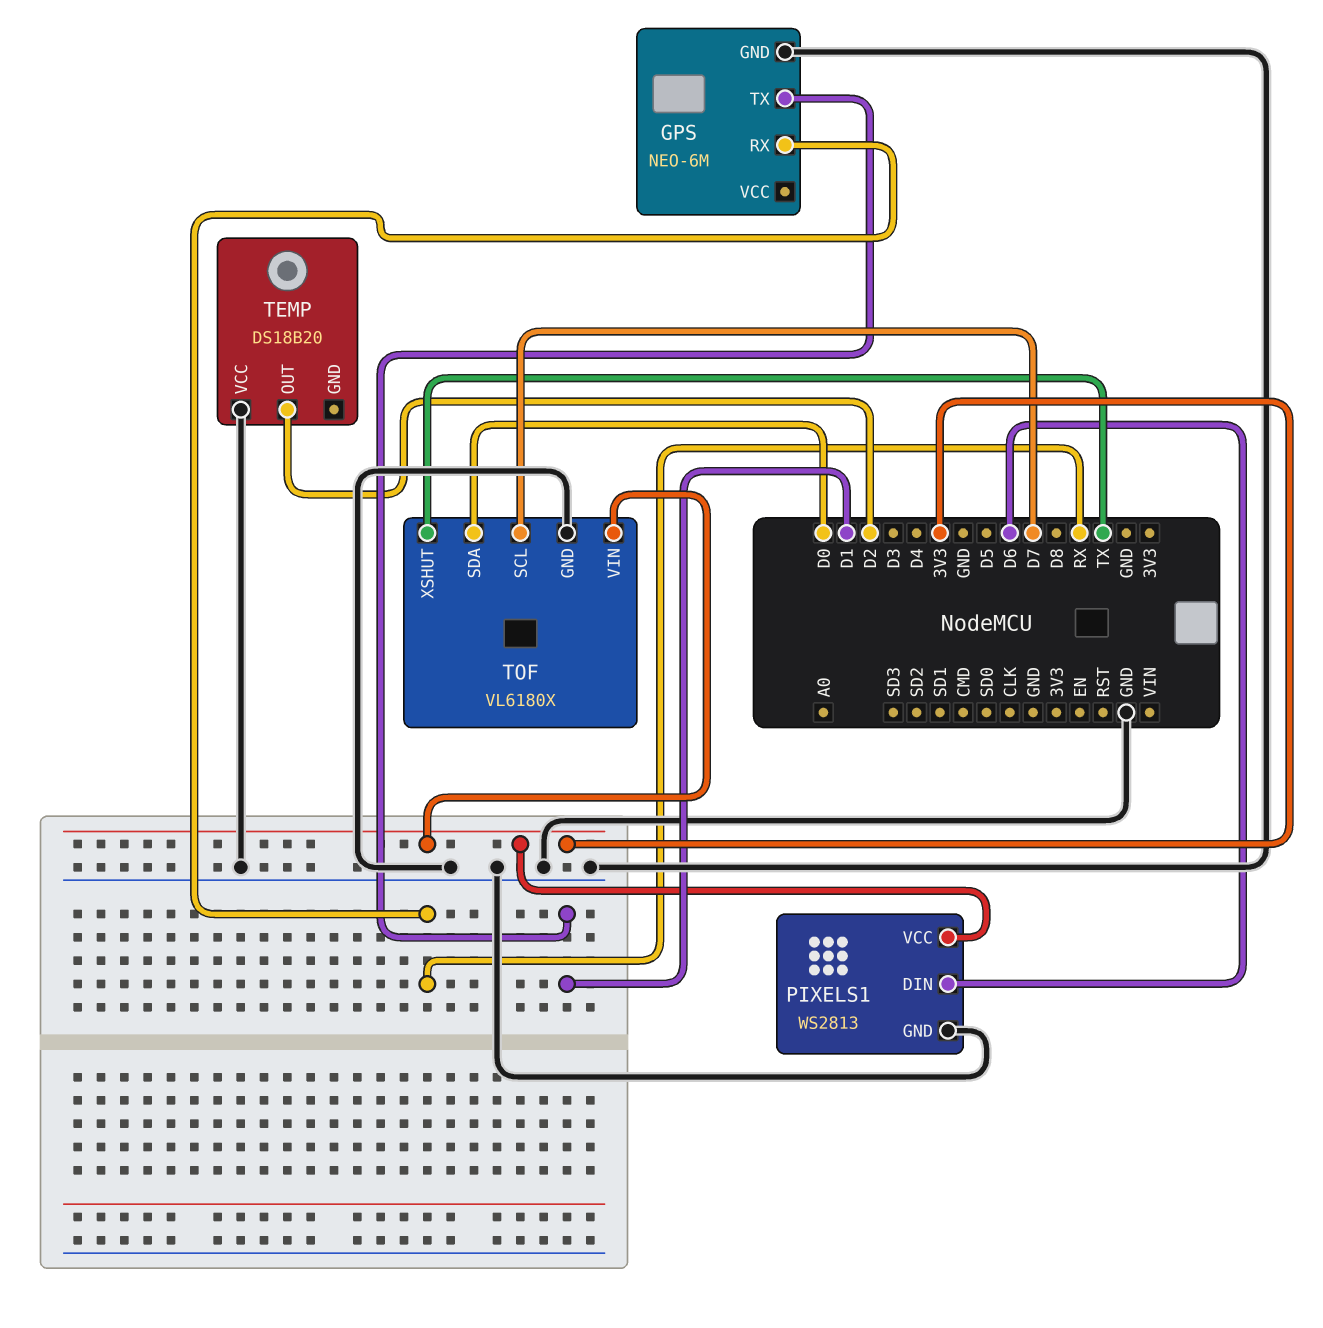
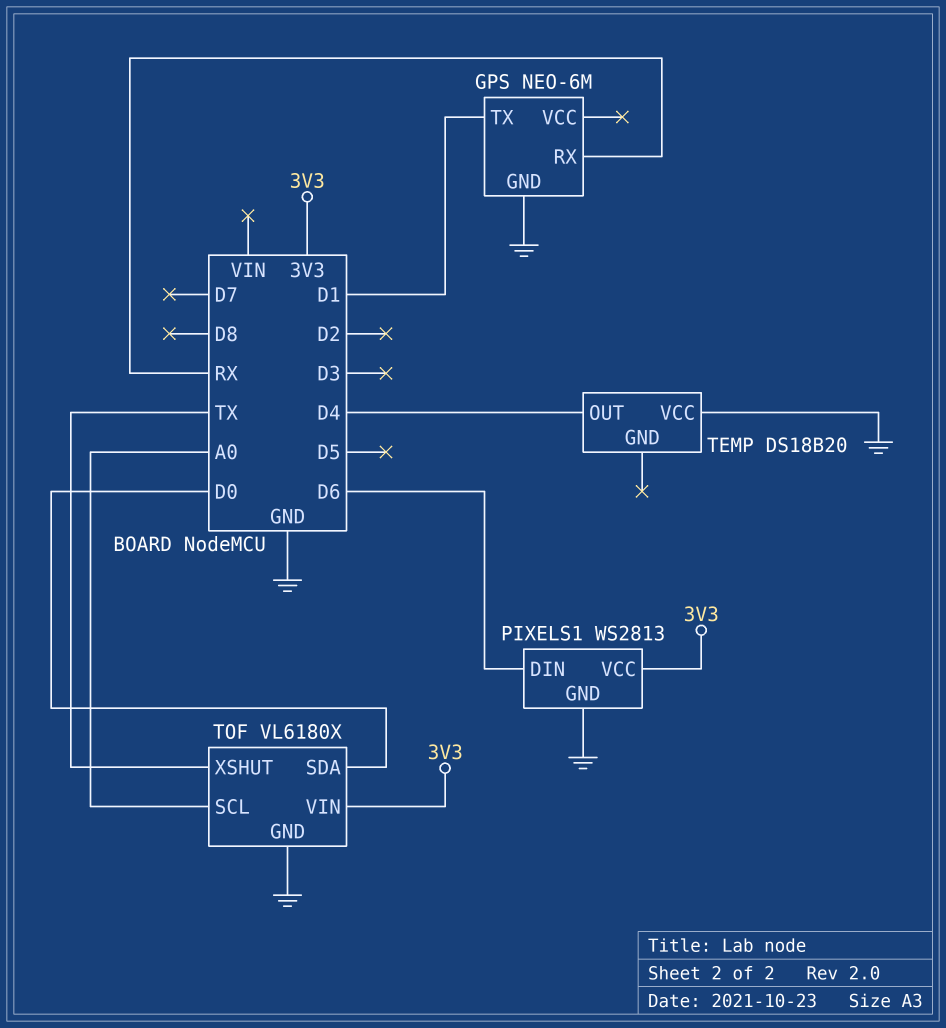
TEMP pin OUT: D2 -> D4
TOF pin SCL: D7 -> A0

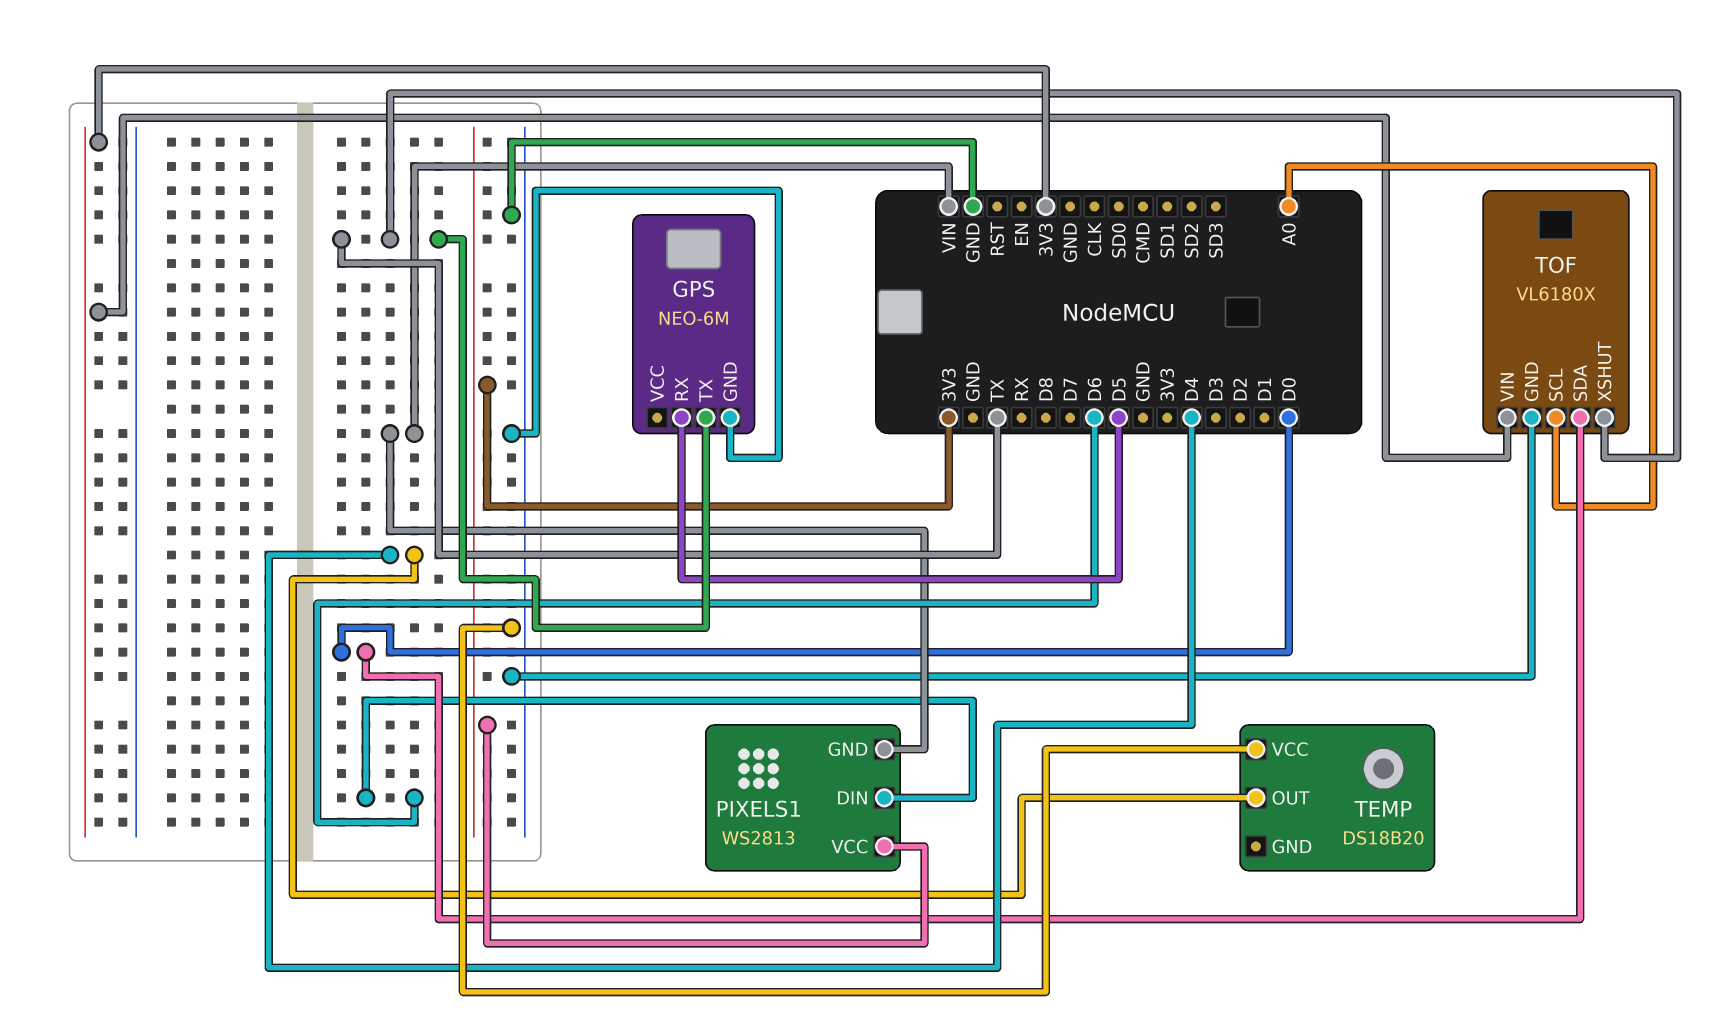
GPS pin RX: RX -> D5
GPS pin TX: D1 -> TX
PIXELS1 pin GND: GND -> VIN

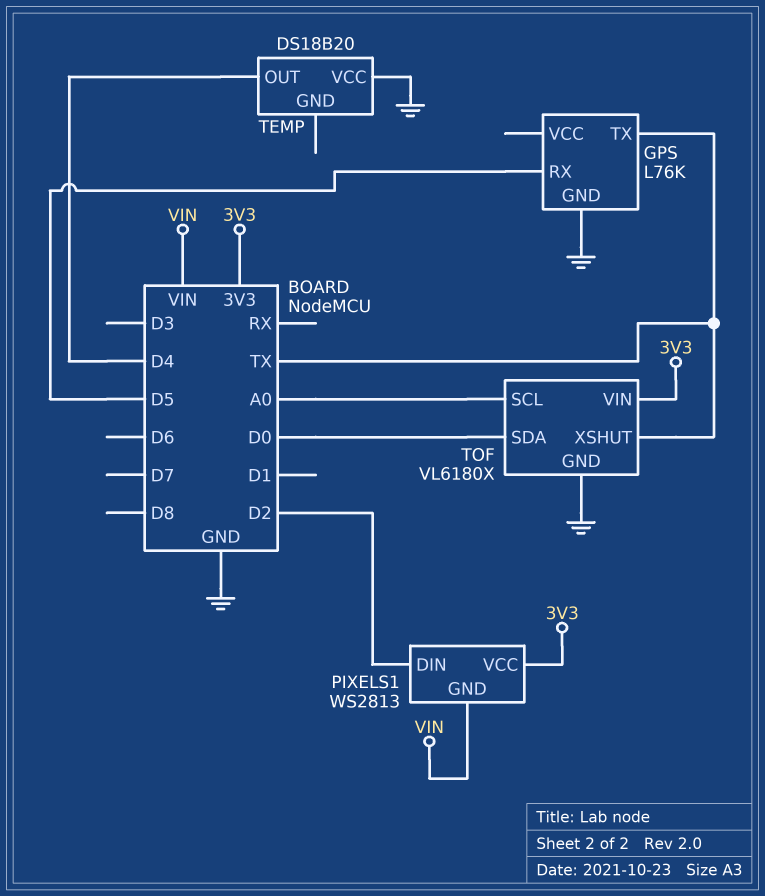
GPS: NEO-6M -> L76K
PIXELS1 pin DIN: D6 -> D2

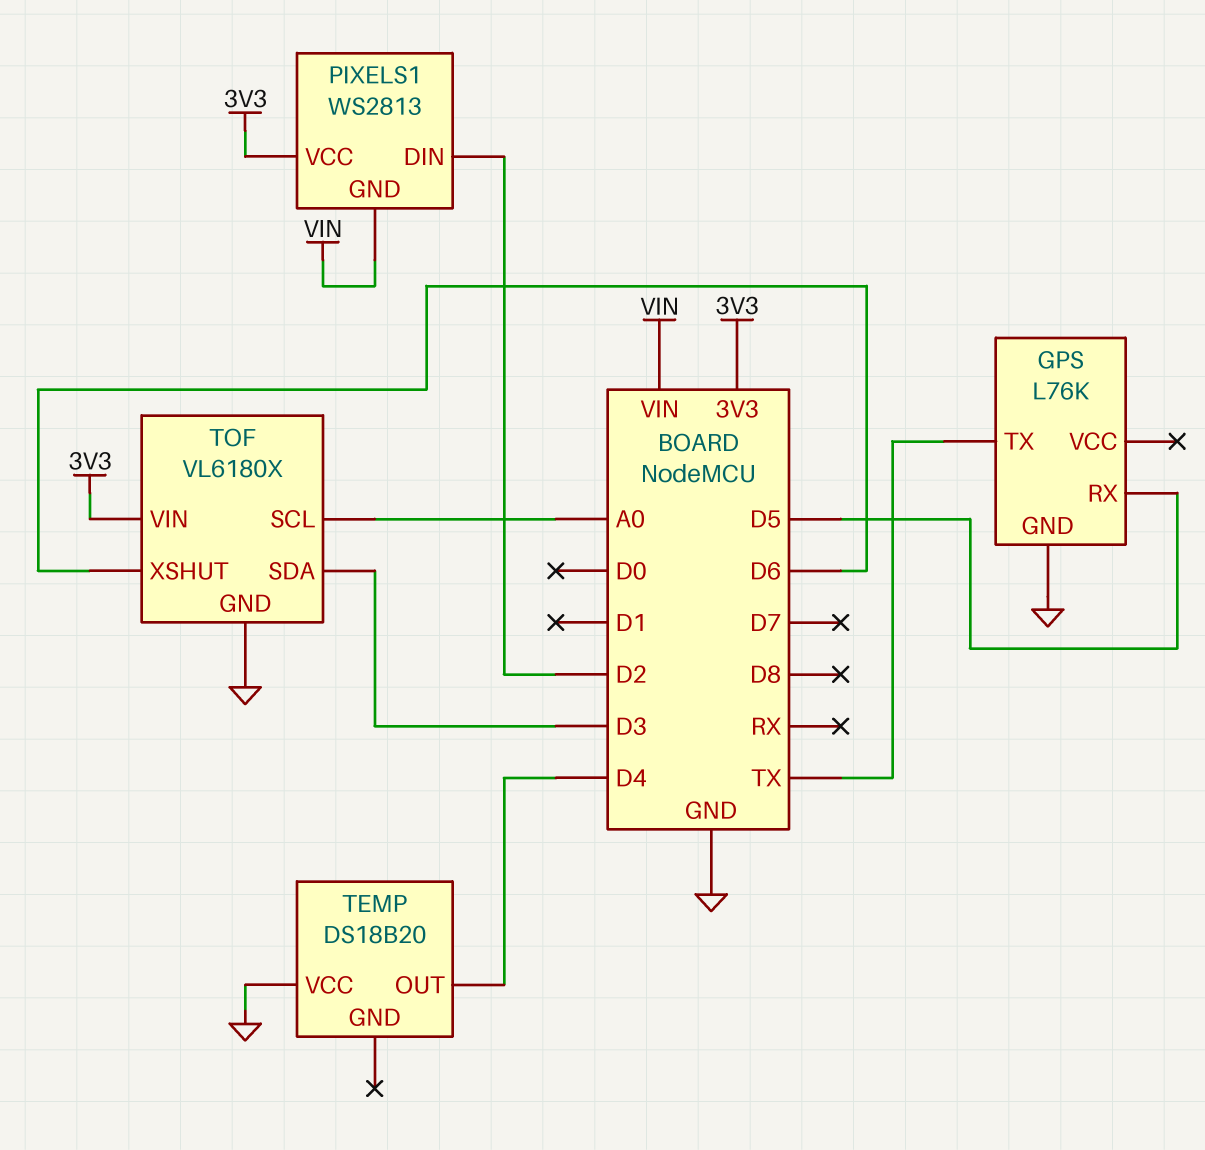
TOF pin SDA: D0 -> D3
TOF pin XSHUT: TX -> D6

